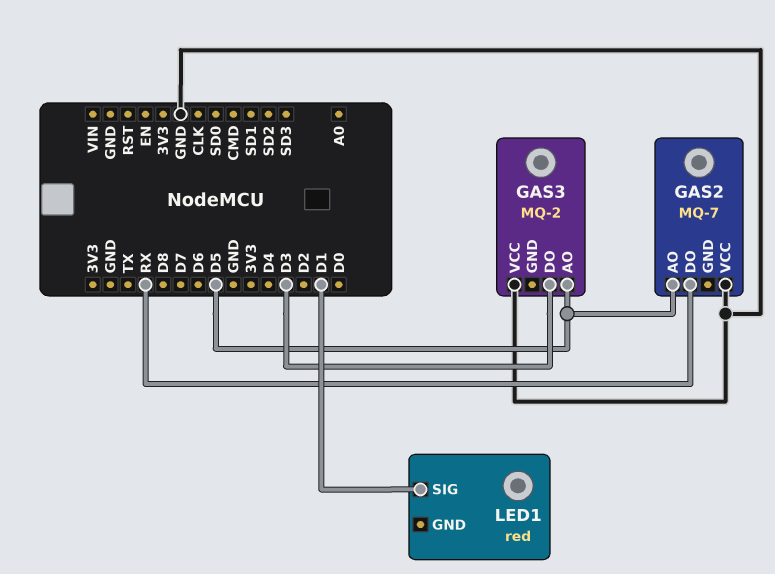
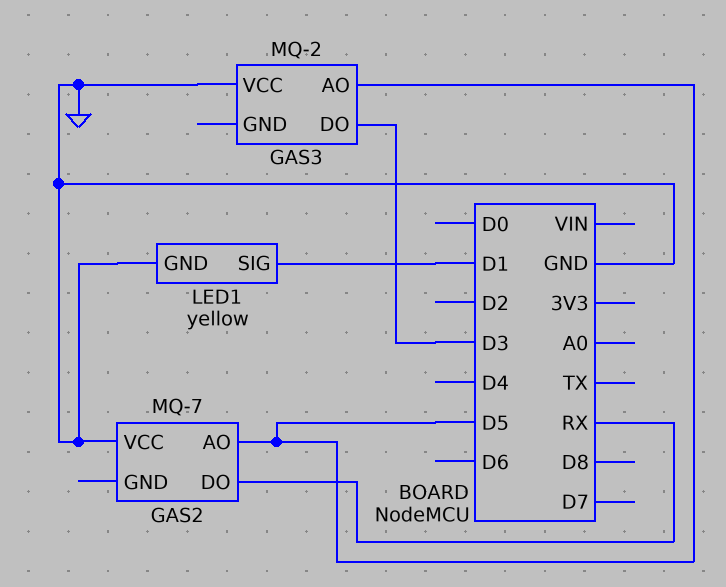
LED1: red -> yellow
LED1 pin GND: none -> GND

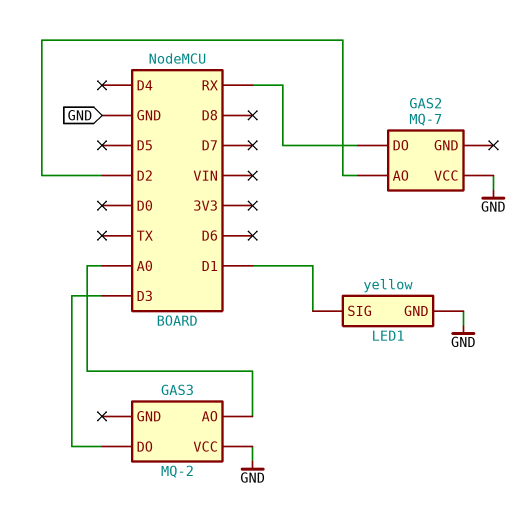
GAS2 pin AO: D5 -> D2
GAS3 pin AO: D5 -> A0

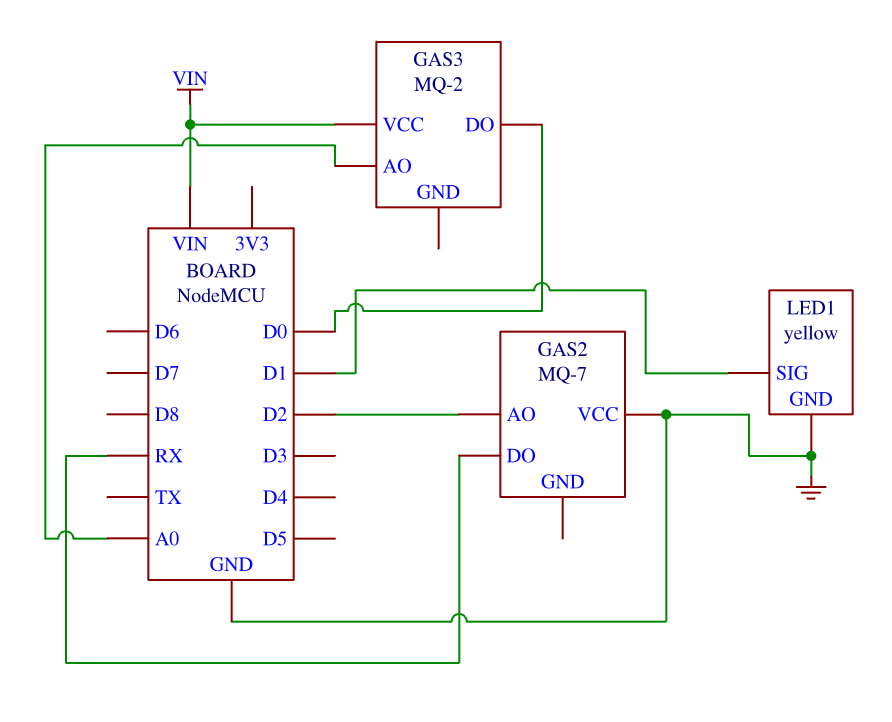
GAS3 pin DO: D3 -> D0
GAS3 pin VCC: GND -> VIN

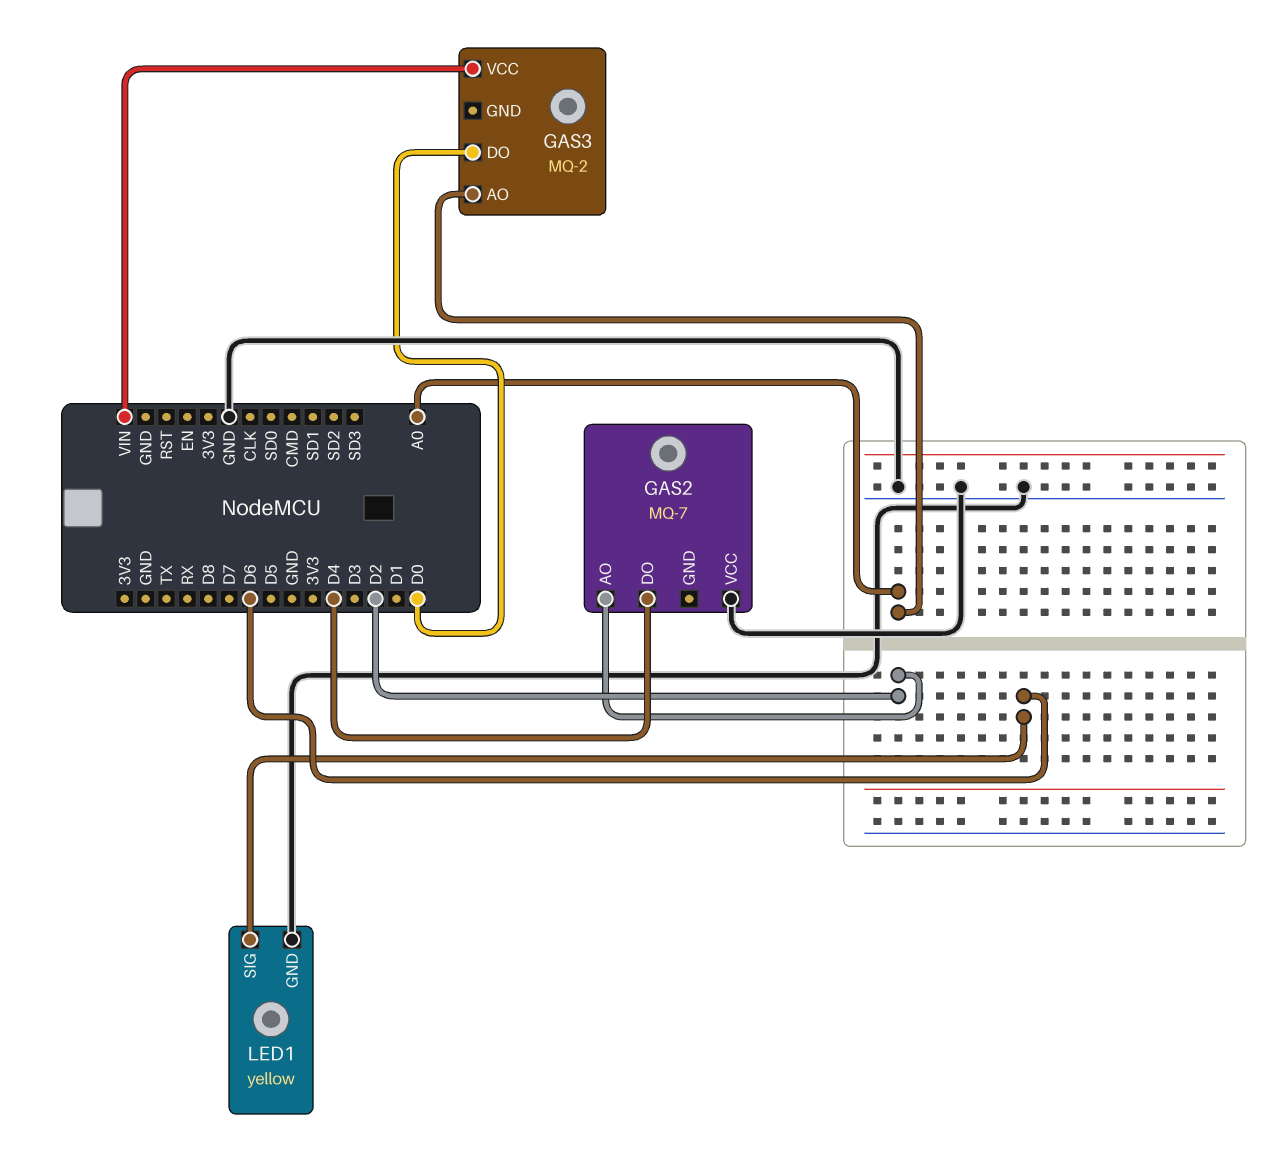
GAS2 pin DO: RX -> D4
LED1 pin SIG: D1 -> D6

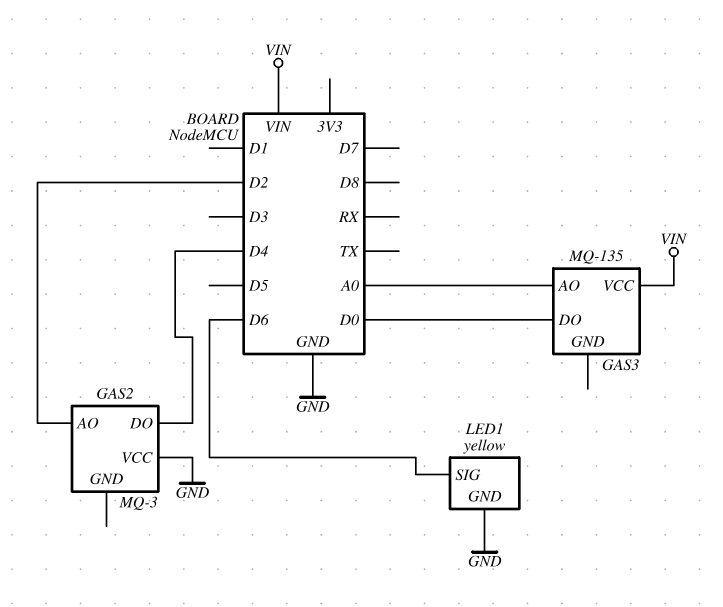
GAS2: MQ-7 -> MQ-3
GAS3: MQ-2 -> MQ-135

